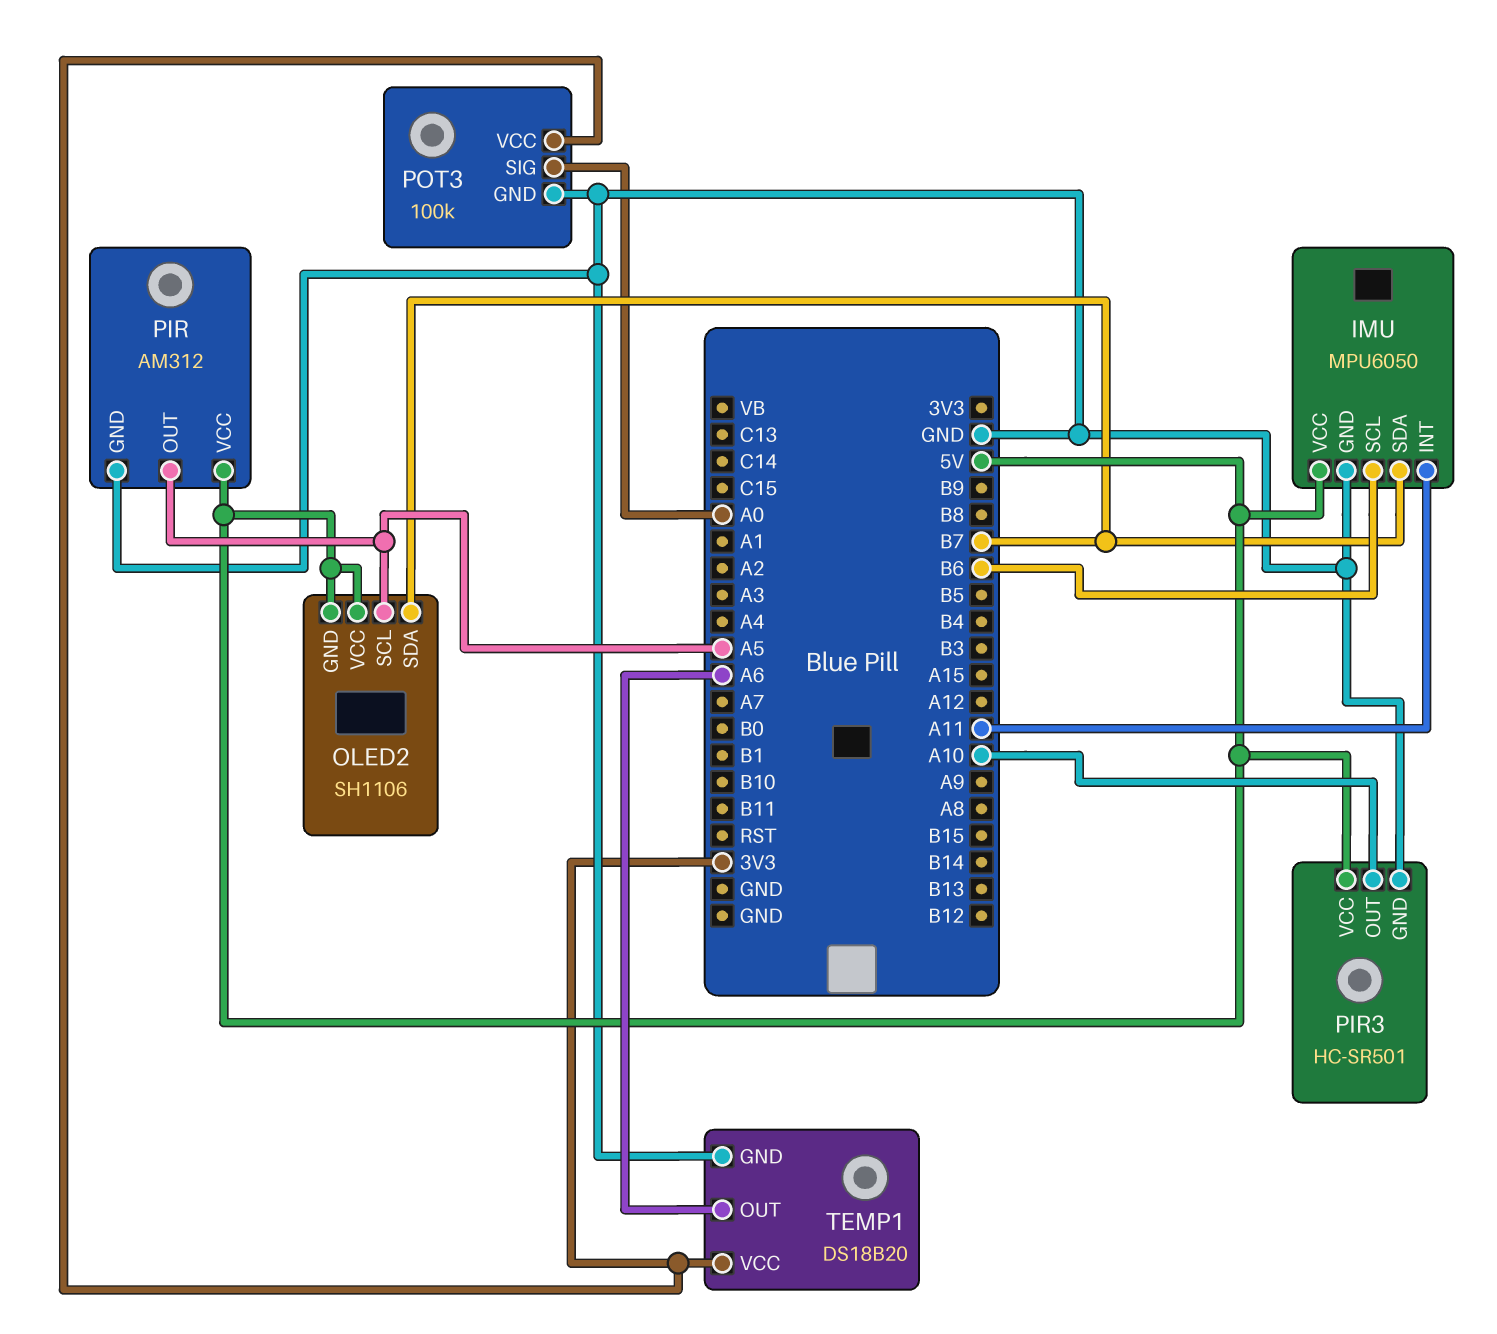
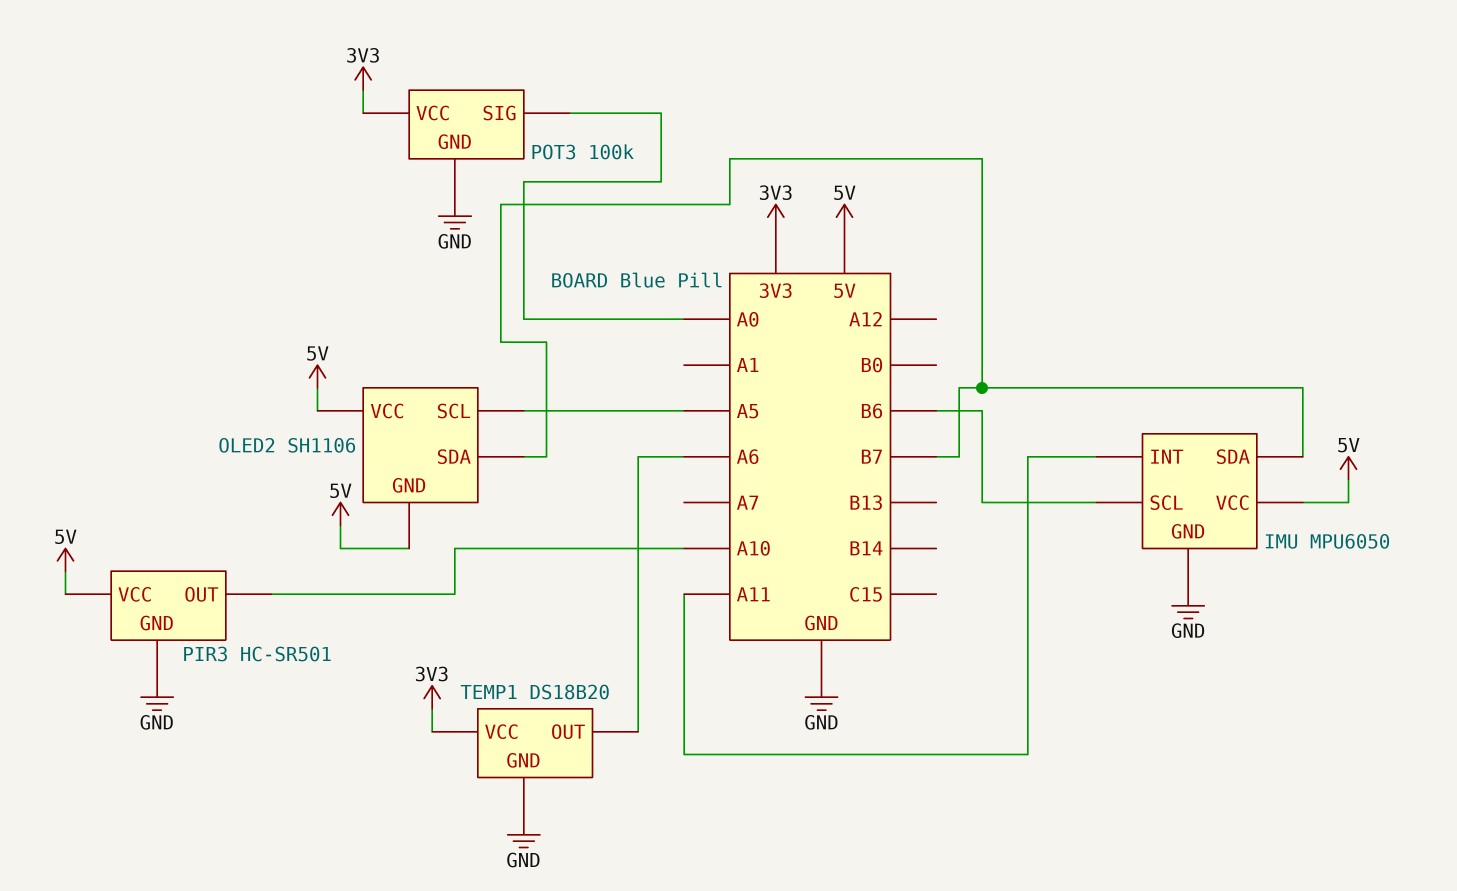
PIR: AM312 -> none
PIR pin GND: GND -> none
PIR pin OUT: A5 -> none
PIR pin VCC: 5V -> none

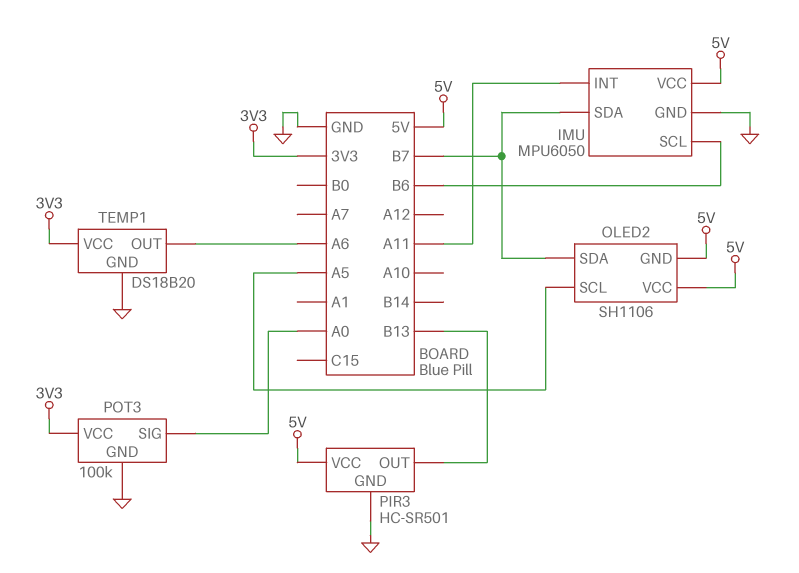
PIR3 pin OUT: A10 -> B13

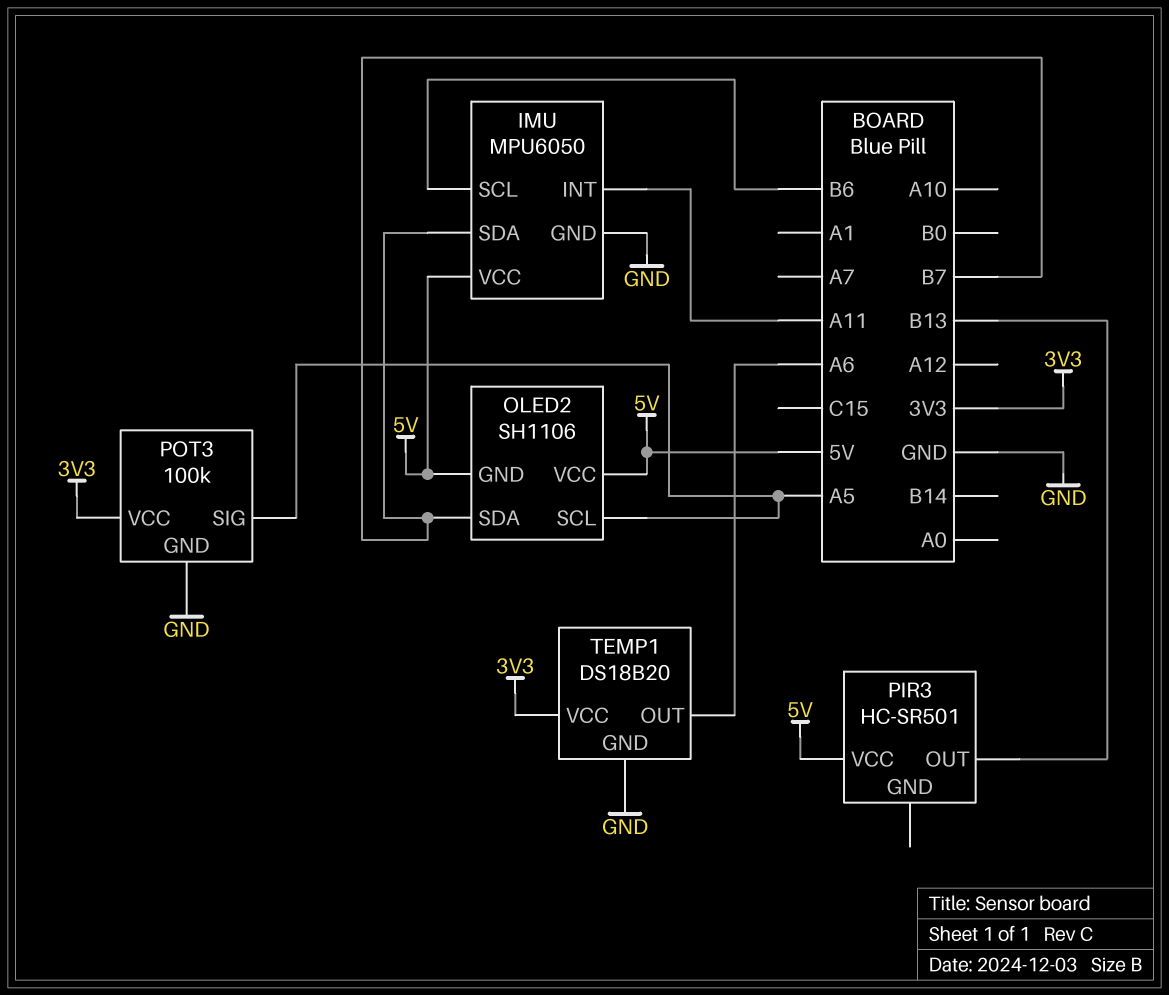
PIR3 pin GND: GND -> none
POT3 pin SIG: A0 -> A5

